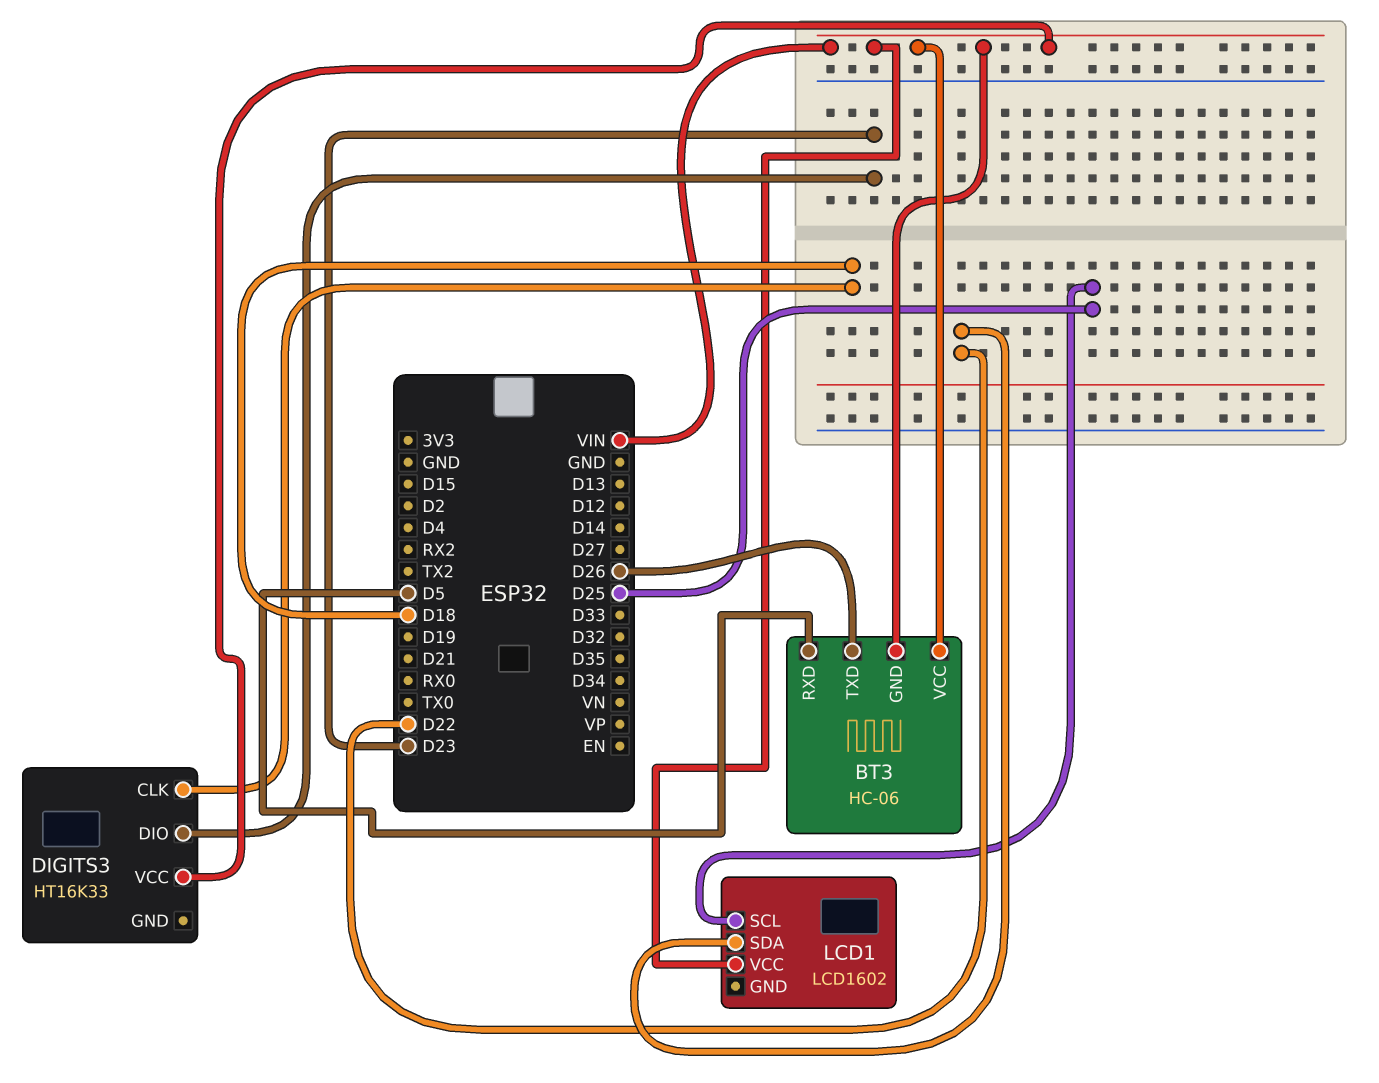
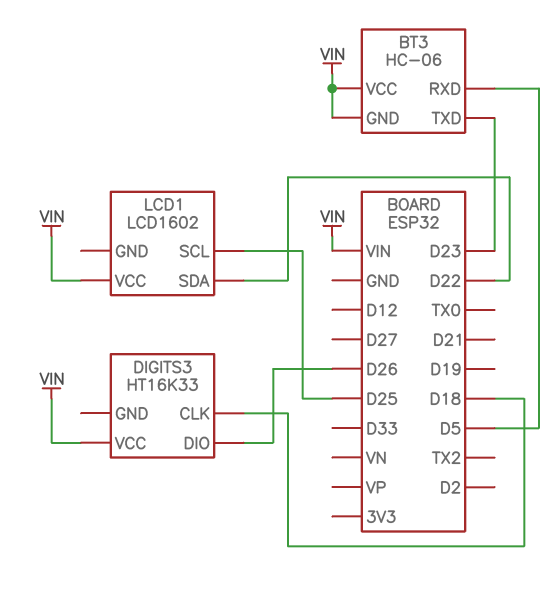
BT3 pin TXD: D26 -> D23
DIGITS3 pin DIO: D23 -> D26

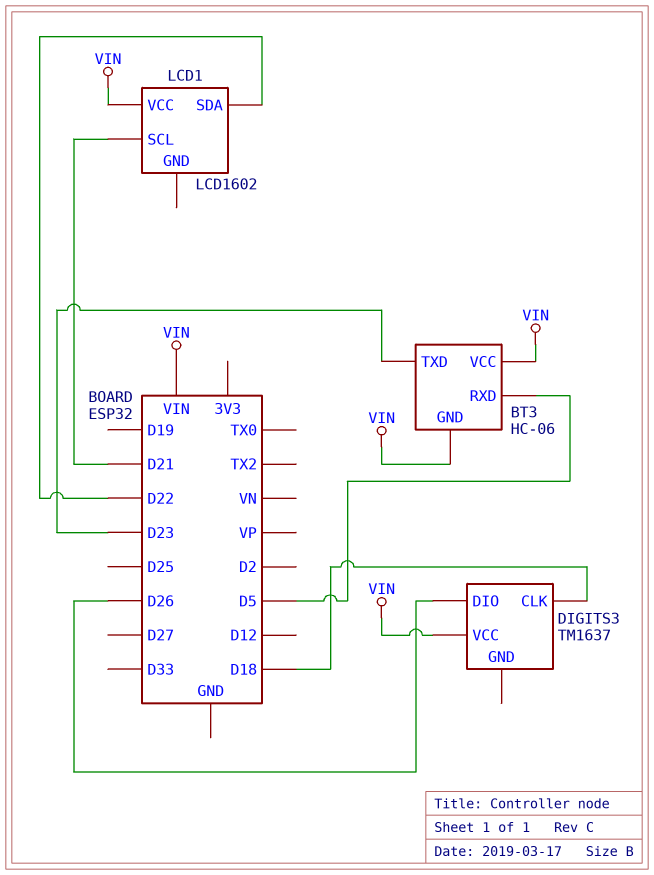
DIGITS3: HT16K33 -> TM1637
LCD1 pin SCL: D25 -> D21

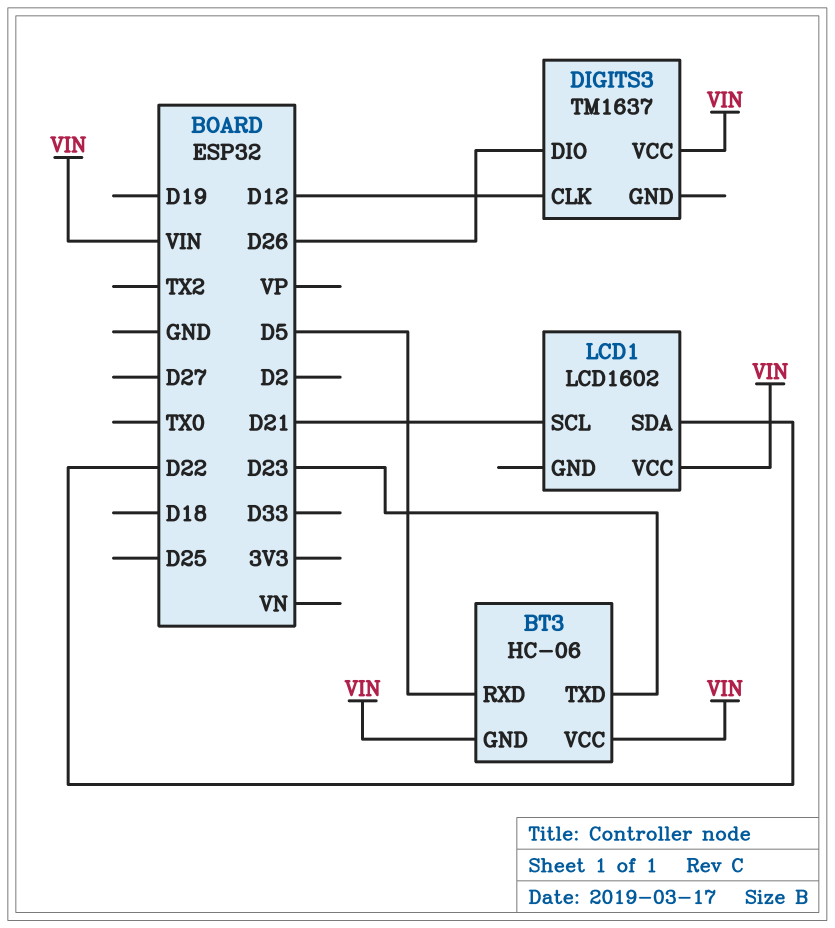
DIGITS3 pin CLK: D18 -> D12

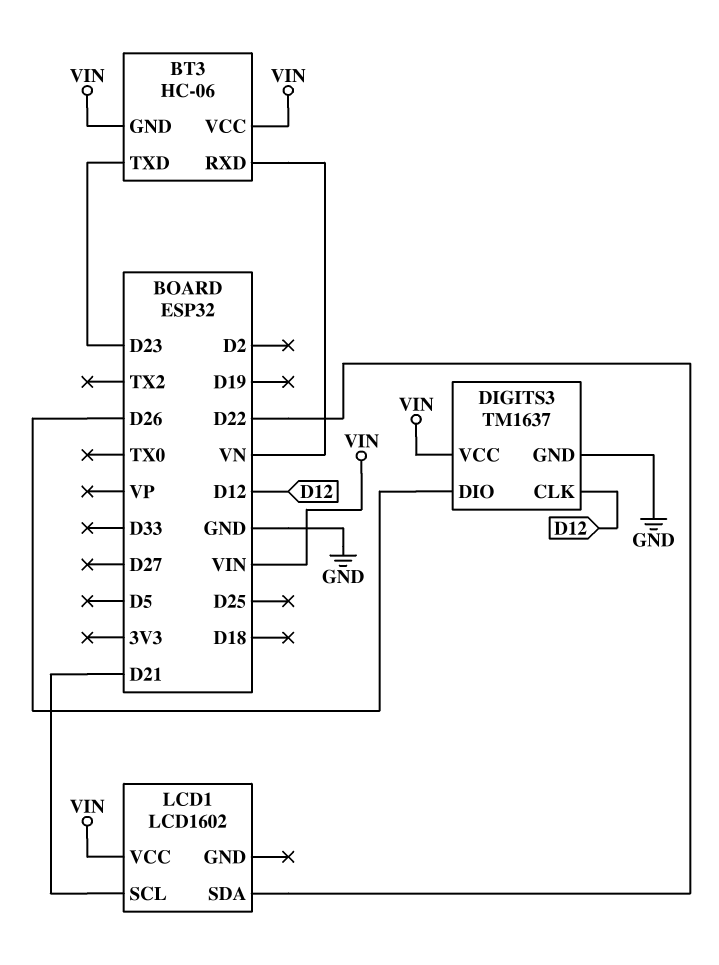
BT3 pin RXD: D5 -> VN
DIGITS3 pin GND: none -> GND

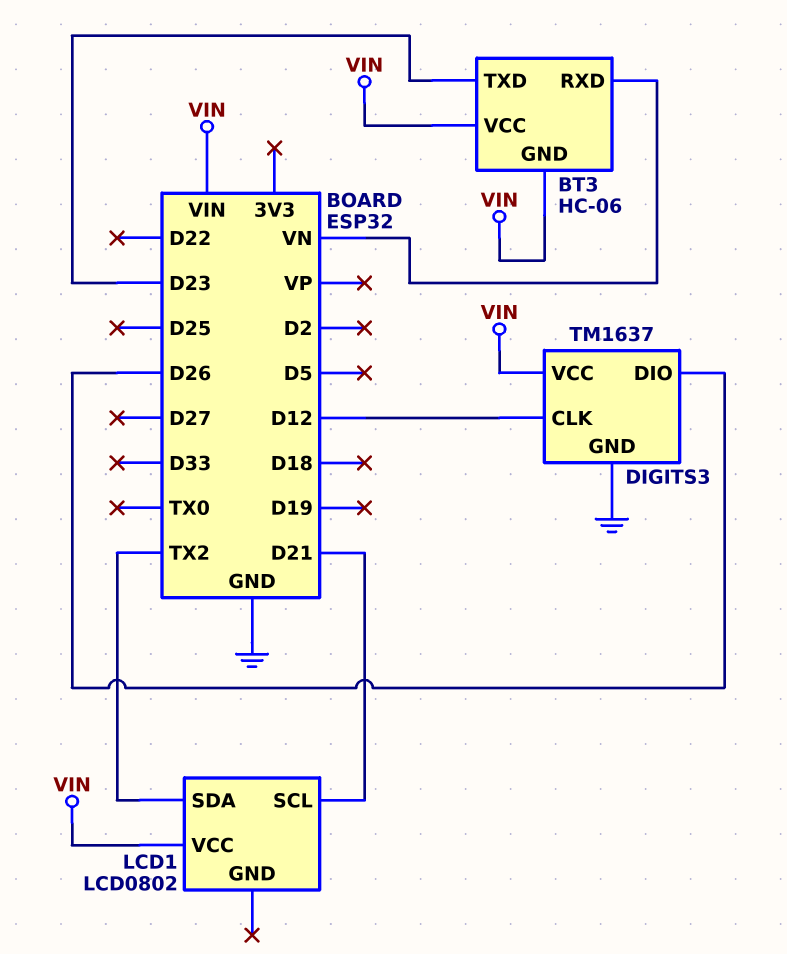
LCD1: LCD1602 -> LCD0802
LCD1 pin SDA: D22 -> TX2

